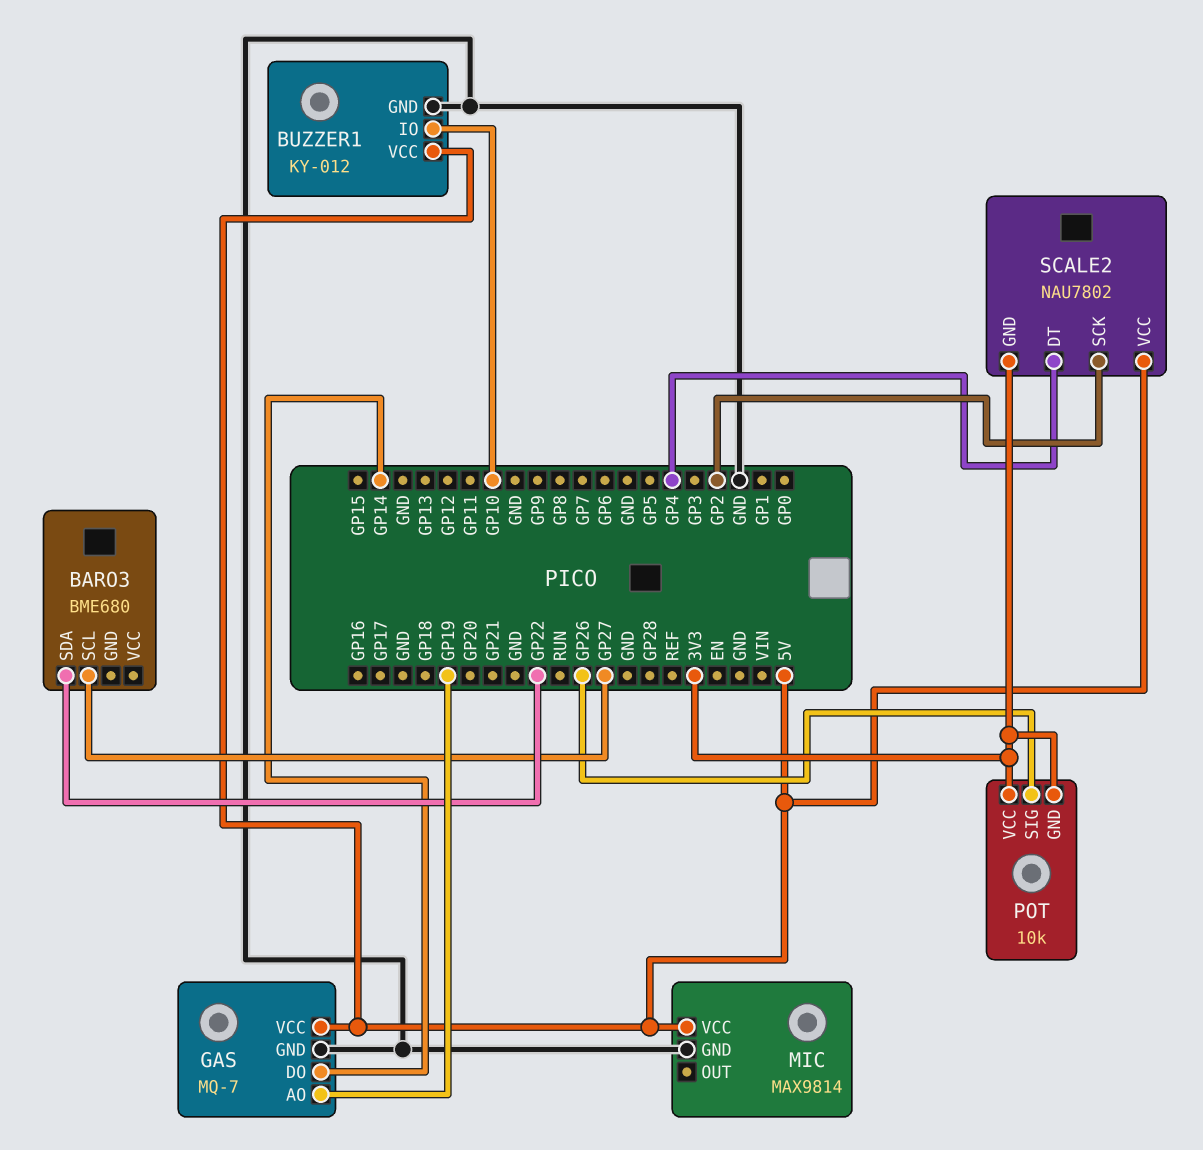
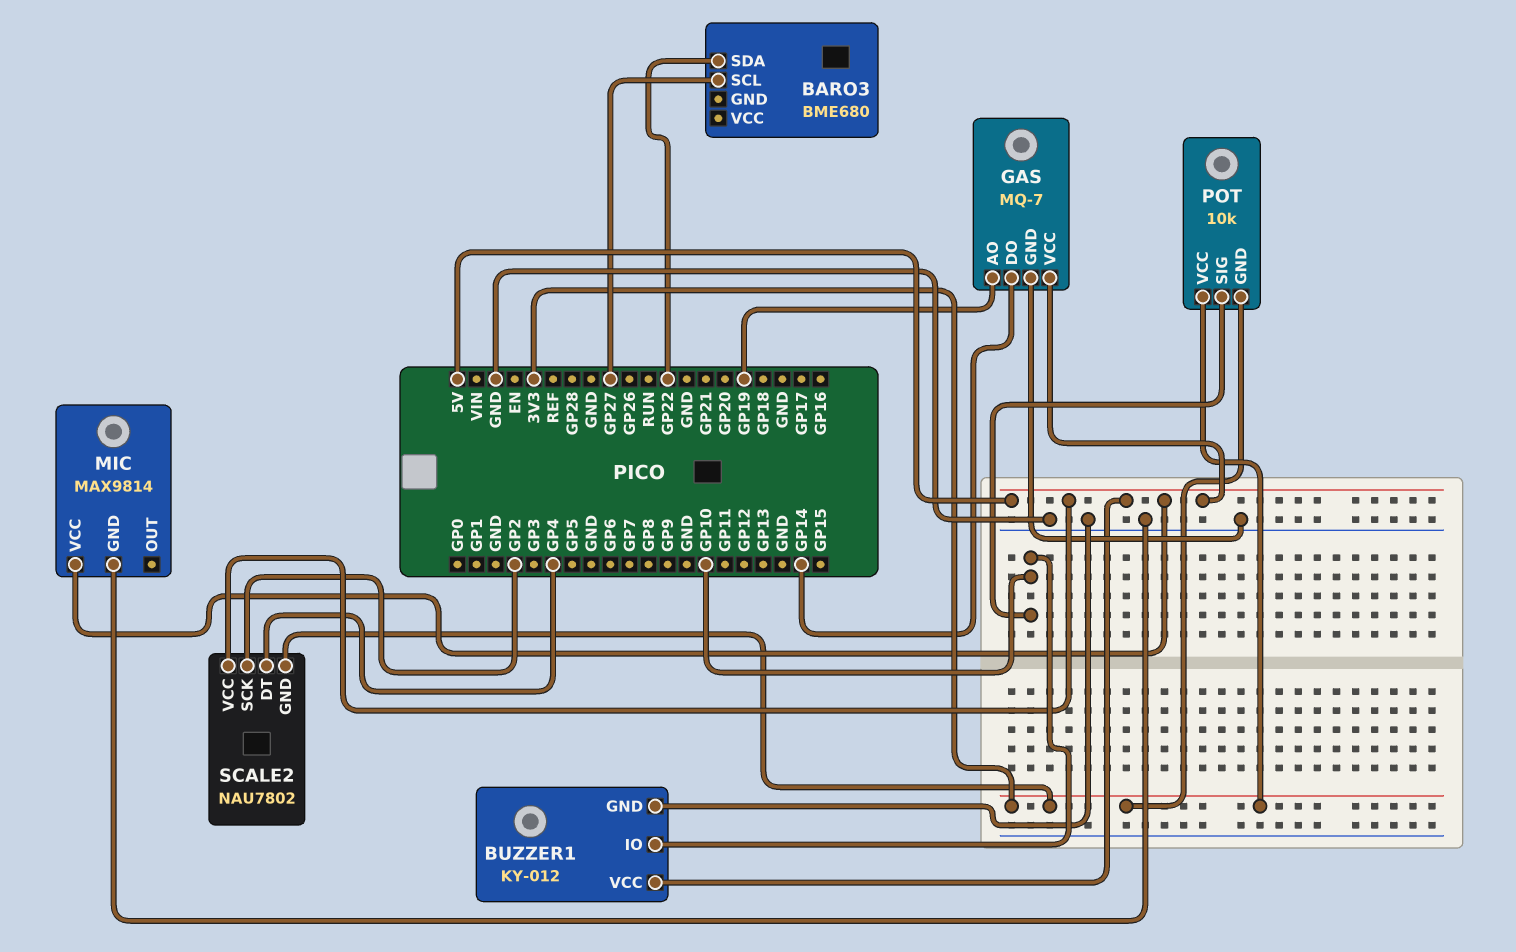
POT pin SIG: GP26 -> GP10

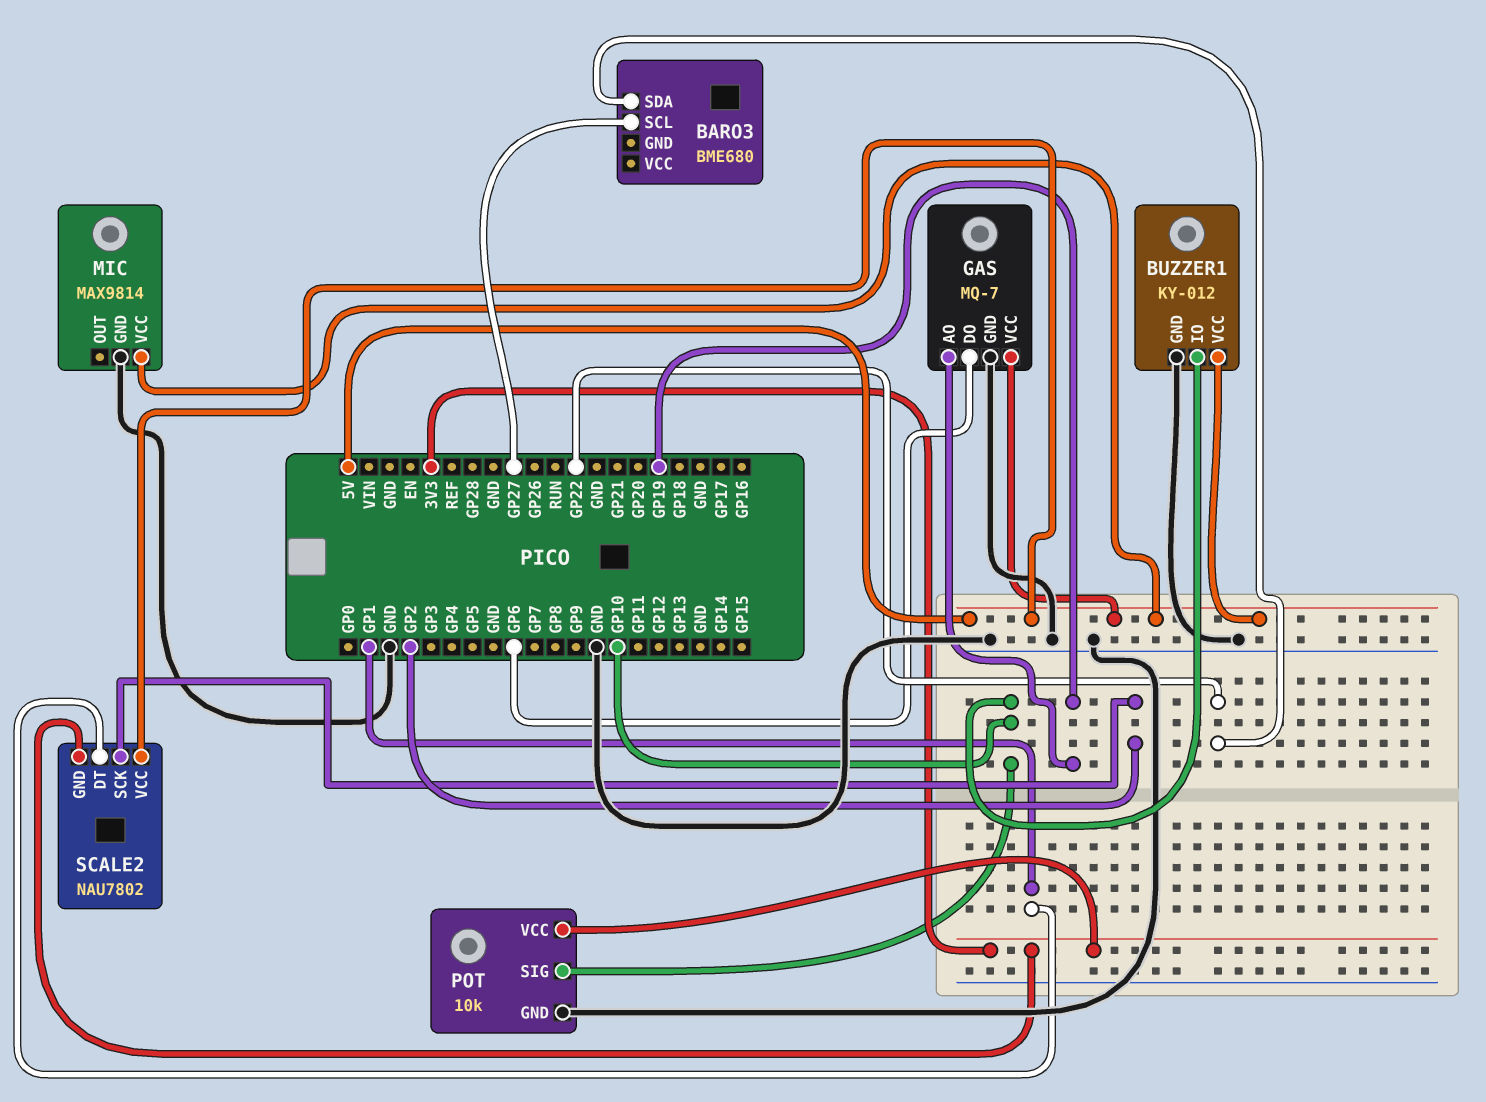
GAS pin DO: GP14 -> GP6
POT pin GND: 3V3 -> GND
SCALE2 pin DT: GP4 -> GP1

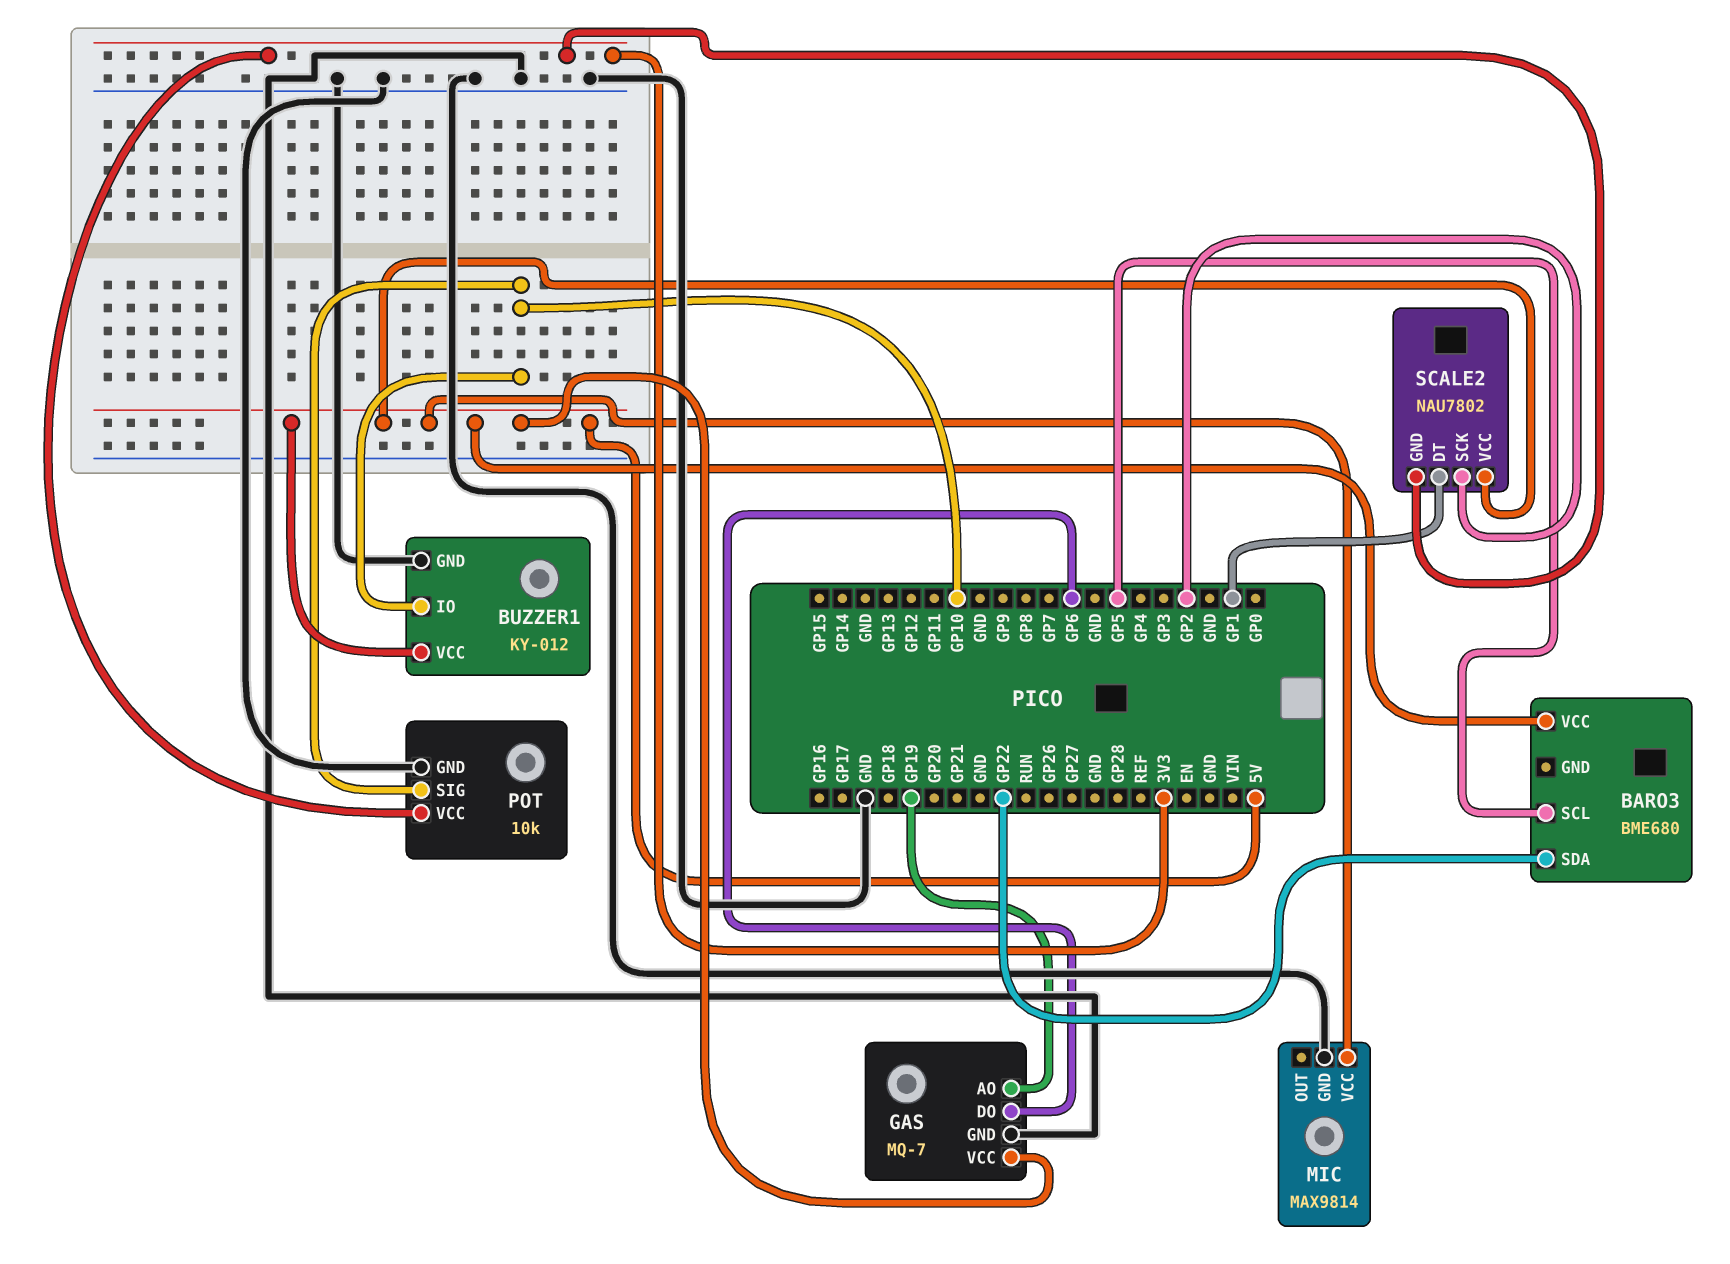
BARO3 pin SCL: GP27 -> GP5
BARO3 pin VCC: none -> 5V

